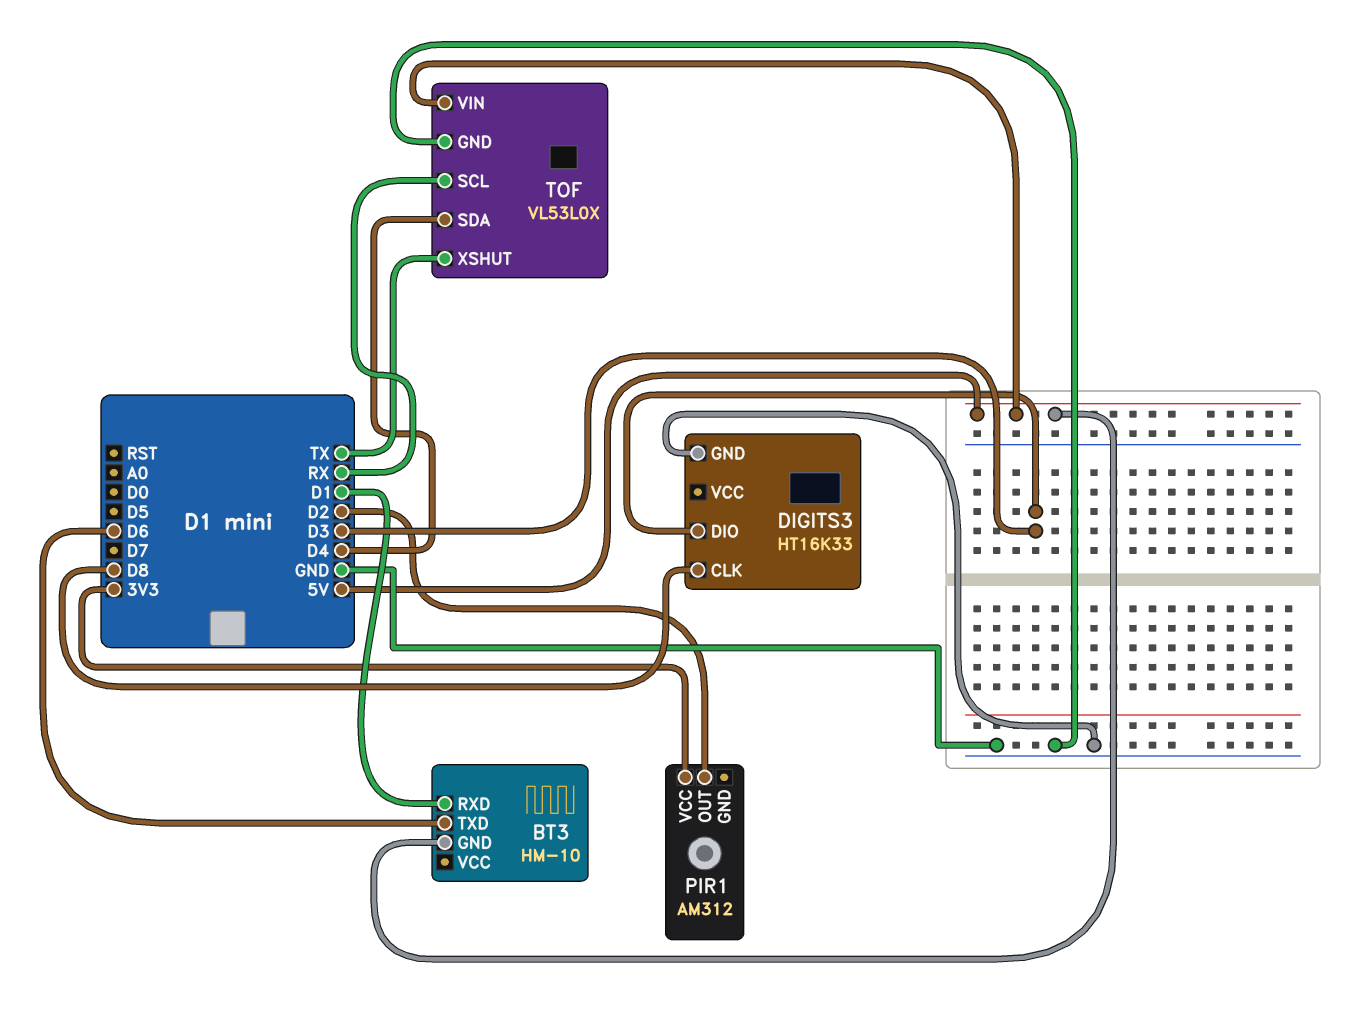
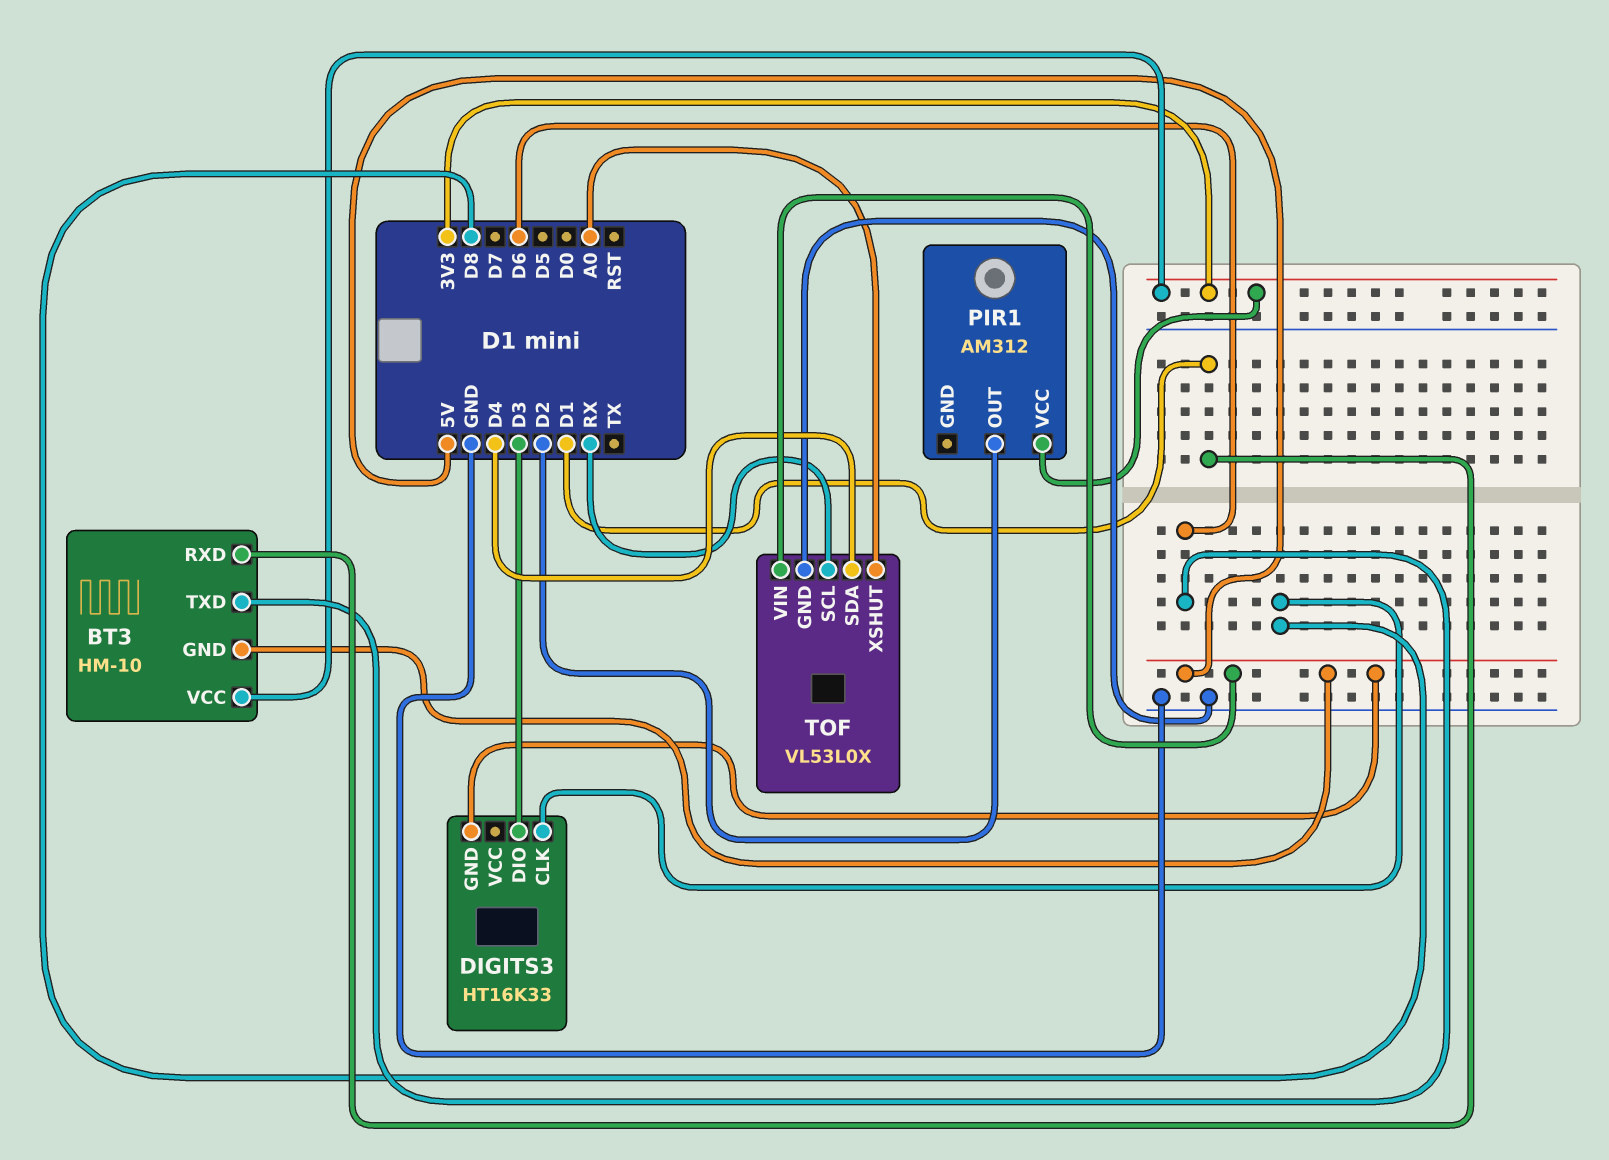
BT3 pin VCC: none -> 3V3
DIGITS3 pin GND: GND -> 5V
TOF pin XSHUT: TX -> A0

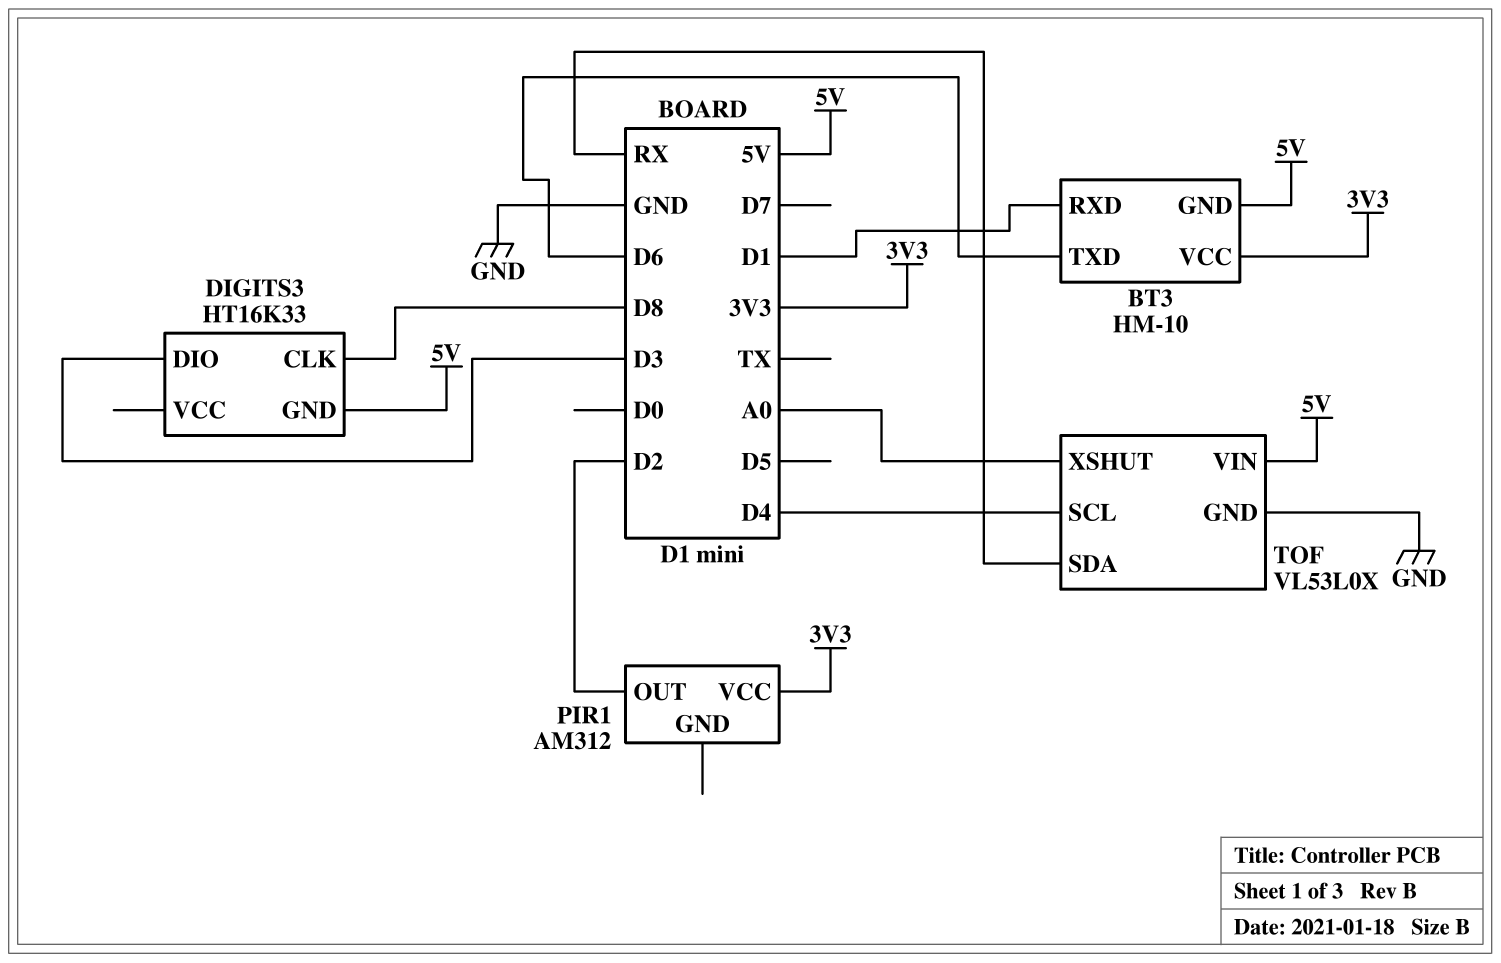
TOF pin SCL: RX -> D4
TOF pin SDA: D4 -> RX

